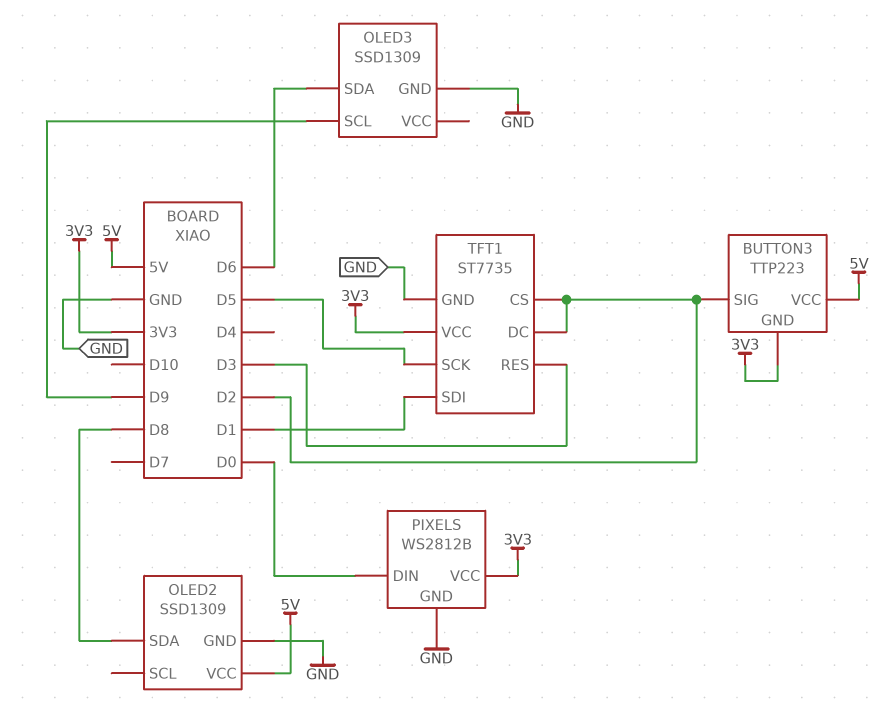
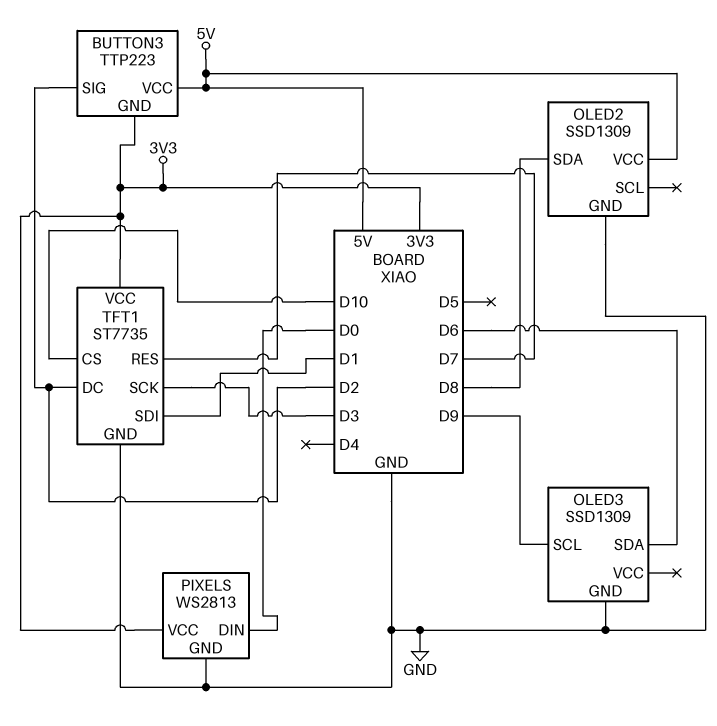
PIXELS: WS2812B -> WS2813
TFT1 pin CS: D2 -> D10
TFT1 pin RES: D3 -> D7
TFT1 pin SCK: D5 -> D3

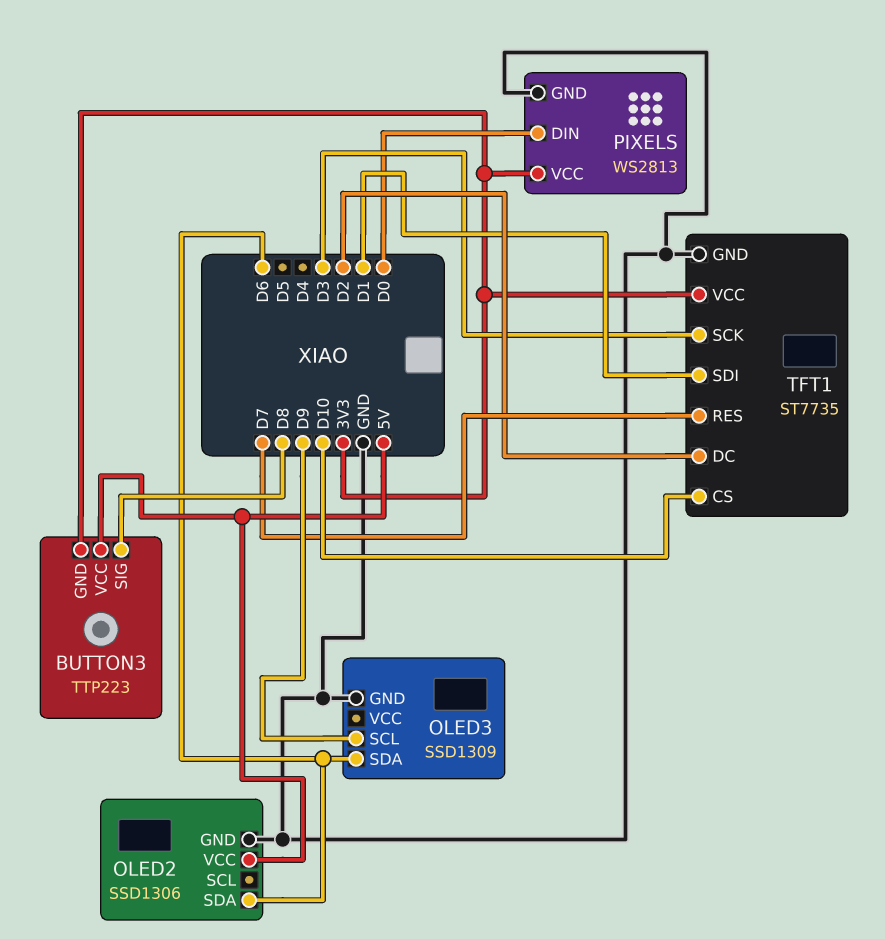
BUTTON3 pin SIG: D2 -> D8
OLED2: SSD1309 -> SSD1306
OLED2 pin SDA: D8 -> D6

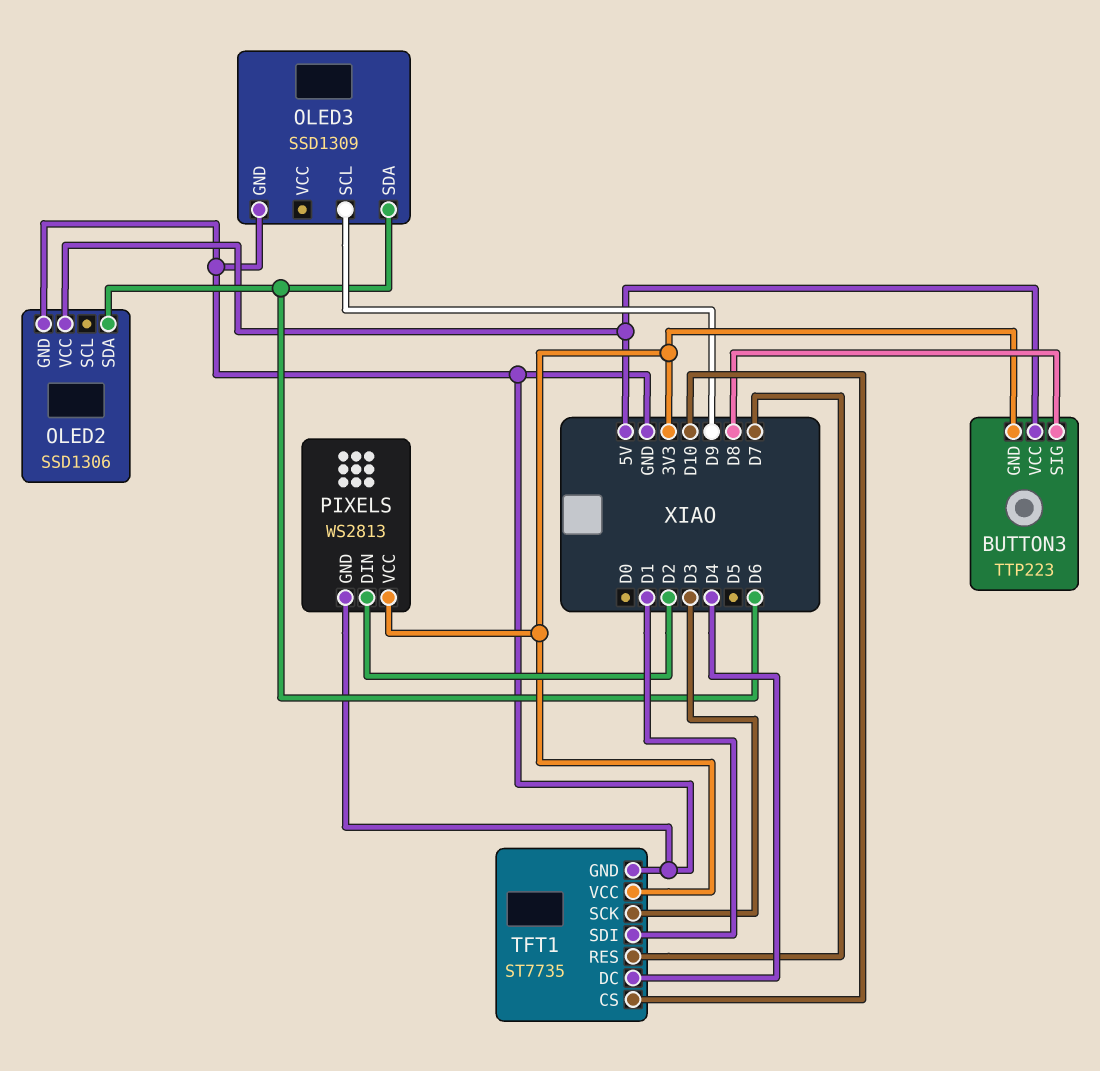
PIXELS pin DIN: D0 -> D2
TFT1 pin DC: D2 -> D4

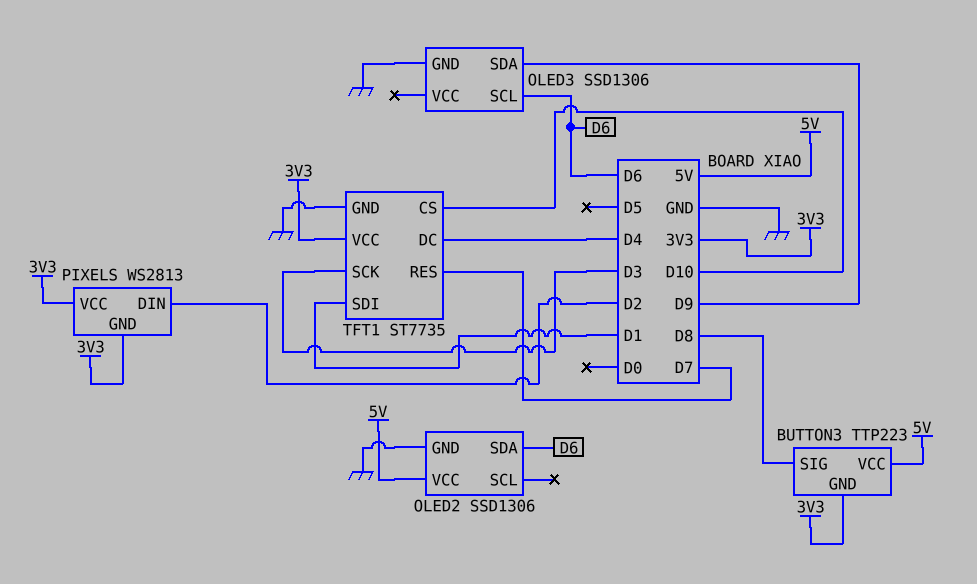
OLED3: SSD1309 -> SSD1306
OLED3 pin SCL: D9 -> D6
OLED3 pin SDA: D6 -> D9
PIXELS pin GND: GND -> 3V3

